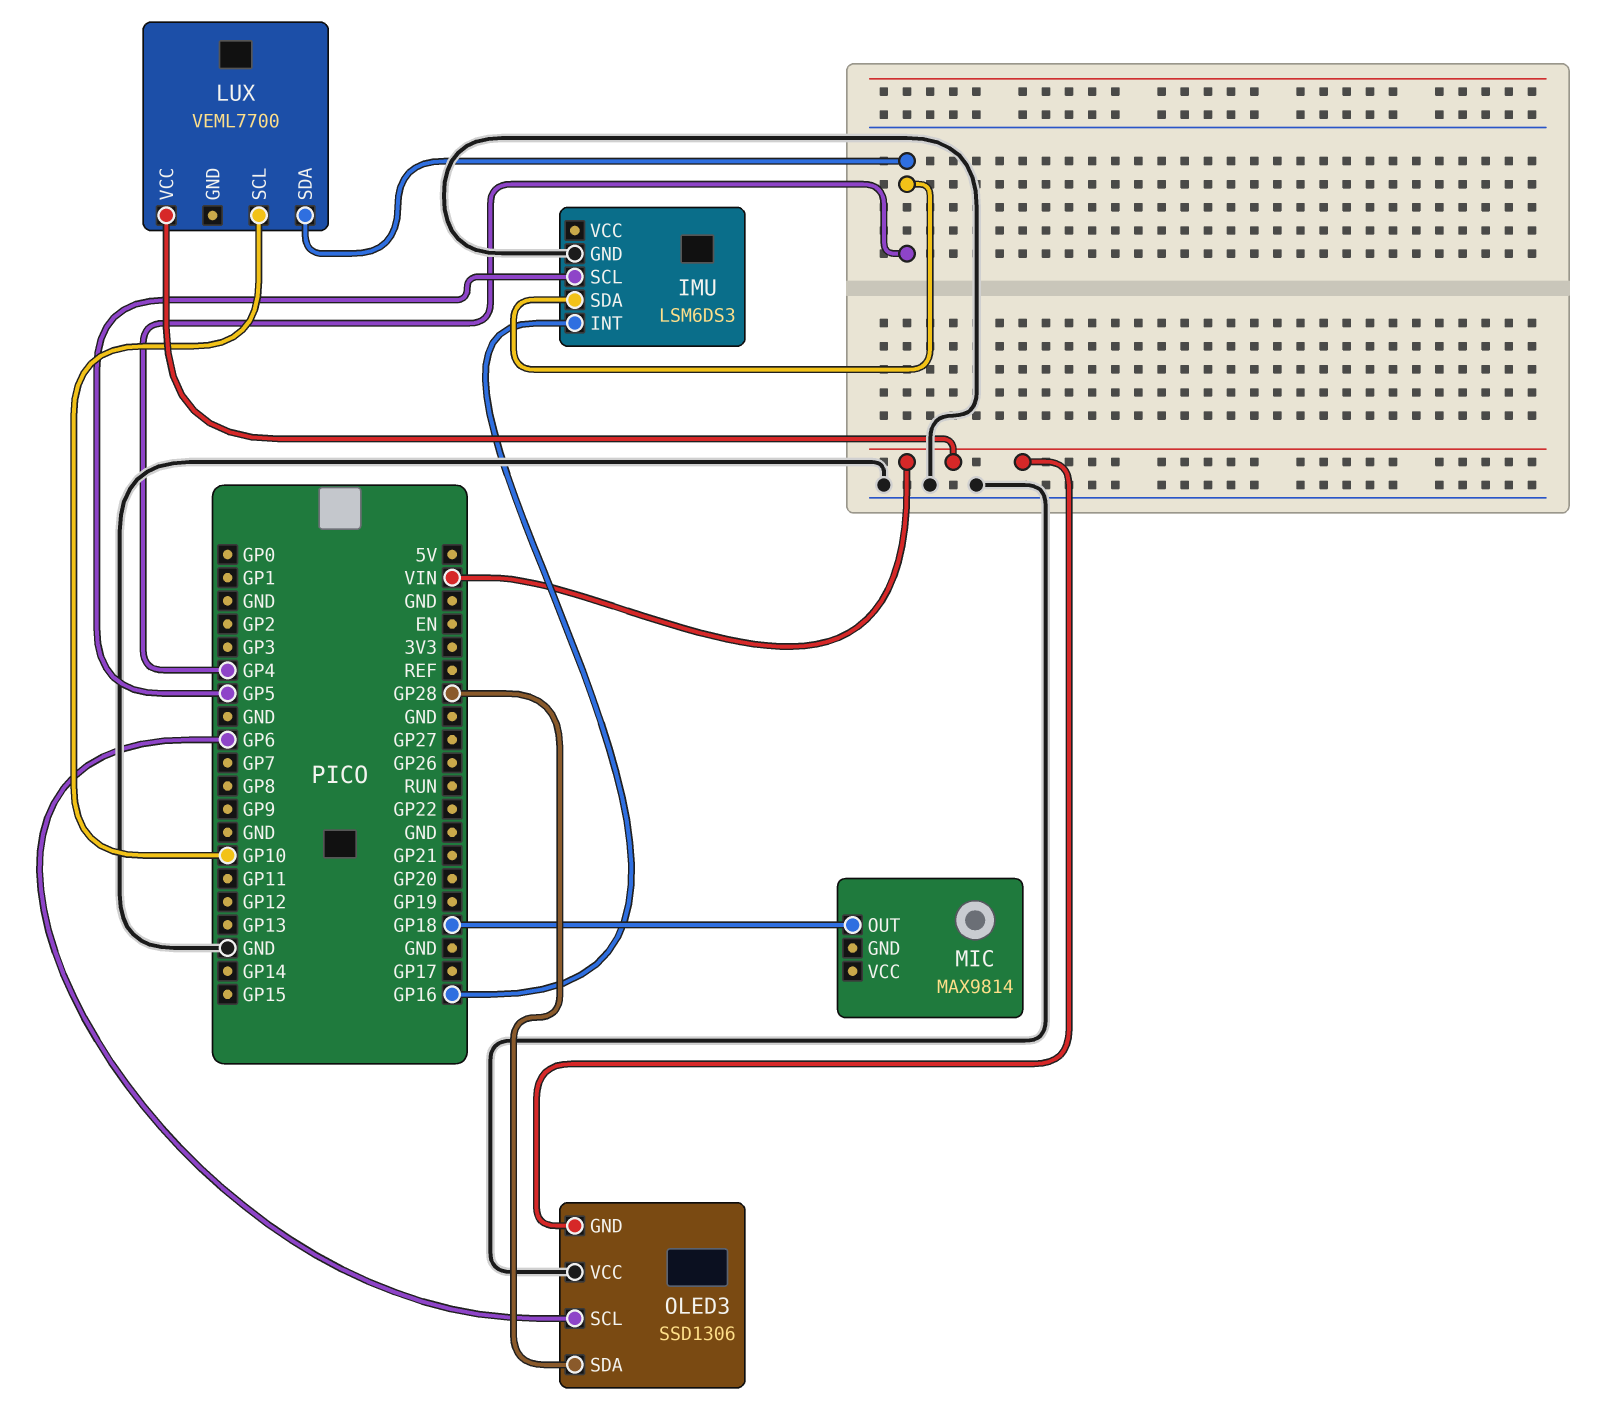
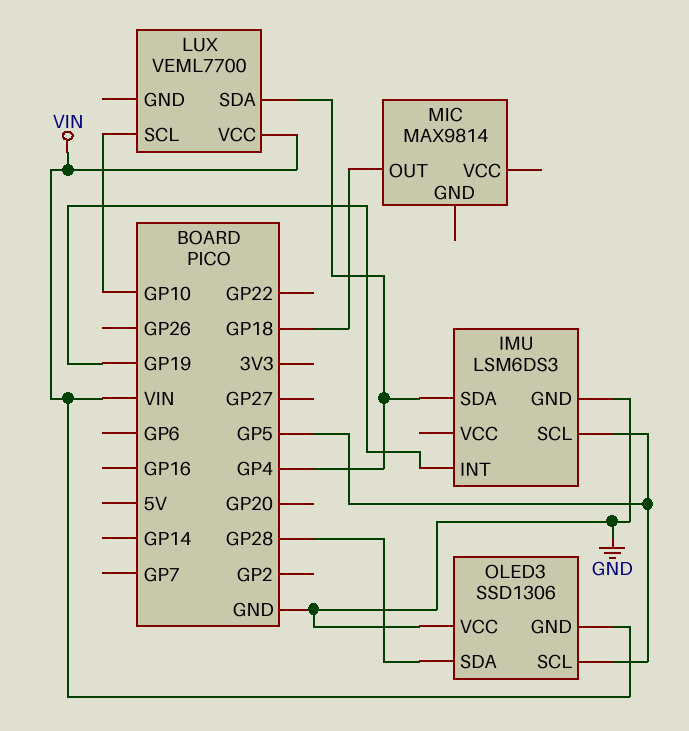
IMU pin INT: GP16 -> GP19
OLED3 pin SCL: GP6 -> GP5

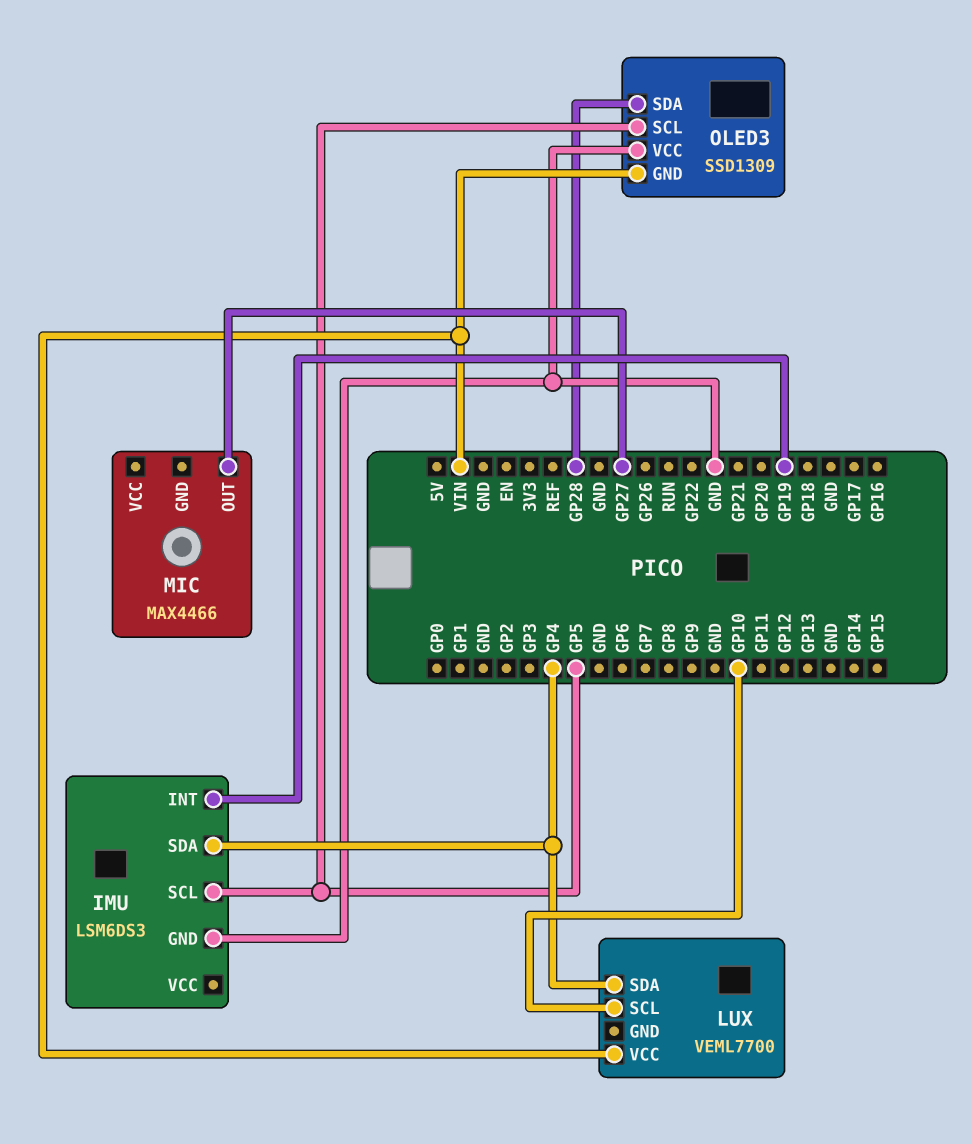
MIC: MAX9814 -> MAX4466
MIC pin OUT: GP18 -> GP27
OLED3: SSD1306 -> SSD1309

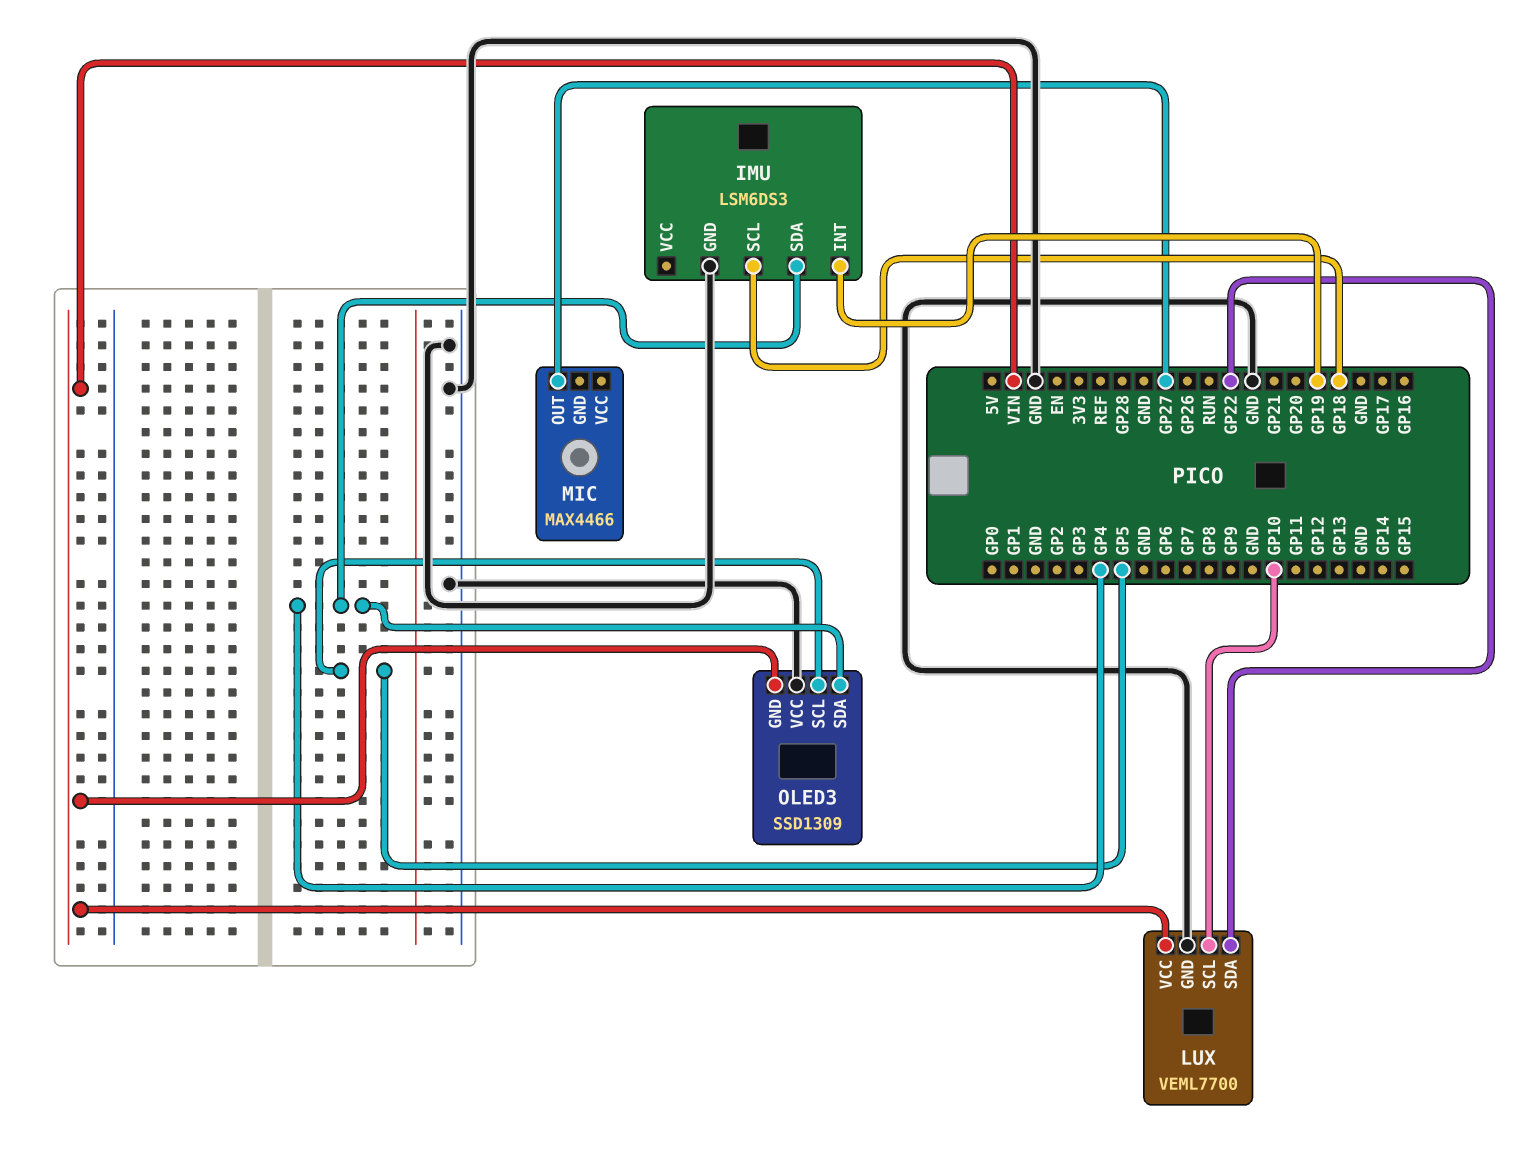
IMU pin SCL: GP5 -> GP18
LUX pin GND: none -> GND
LUX pin SDA: GP4 -> GP22
OLED3 pin SDA: GP28 -> GP4

